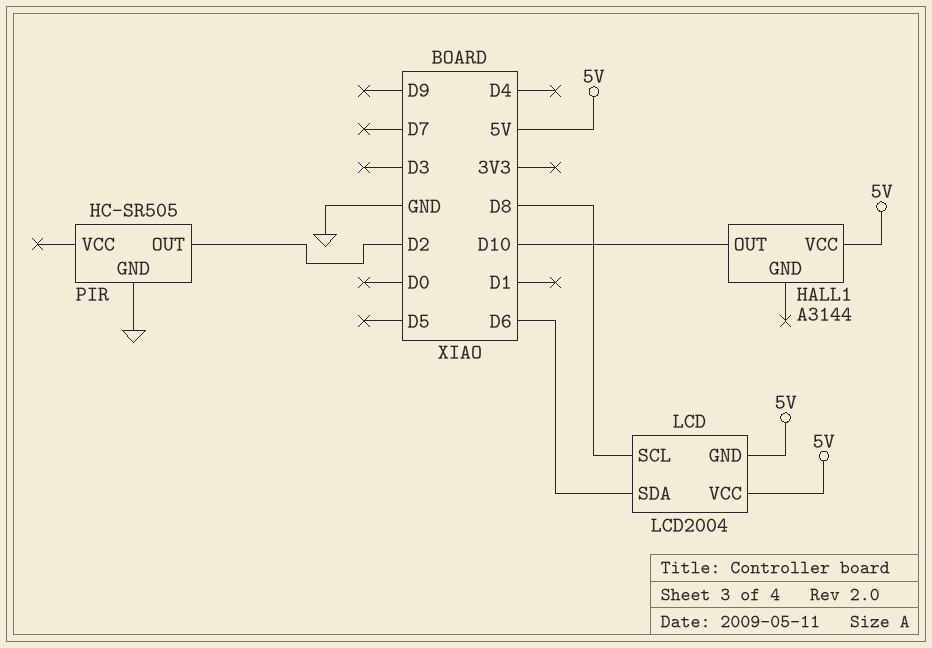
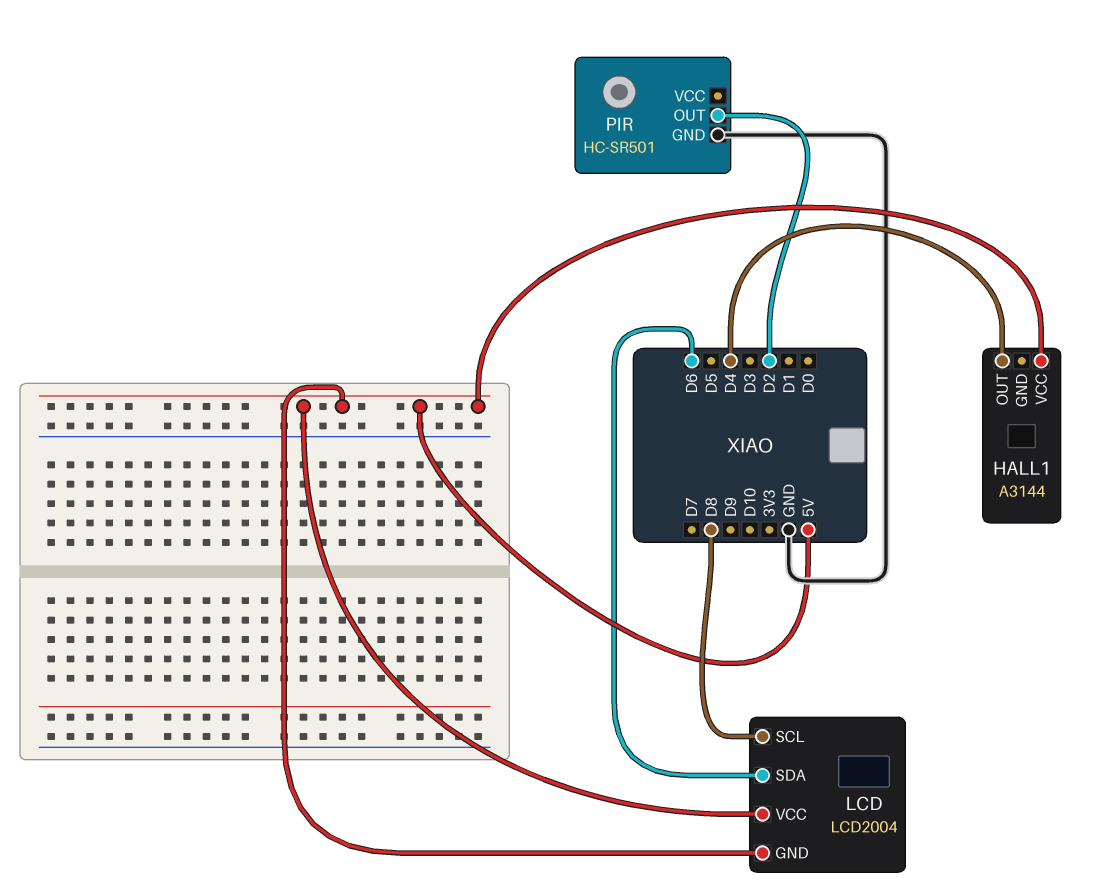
HALL1 pin OUT: D10 -> D4
PIR: HC-SR505 -> HC-SR501

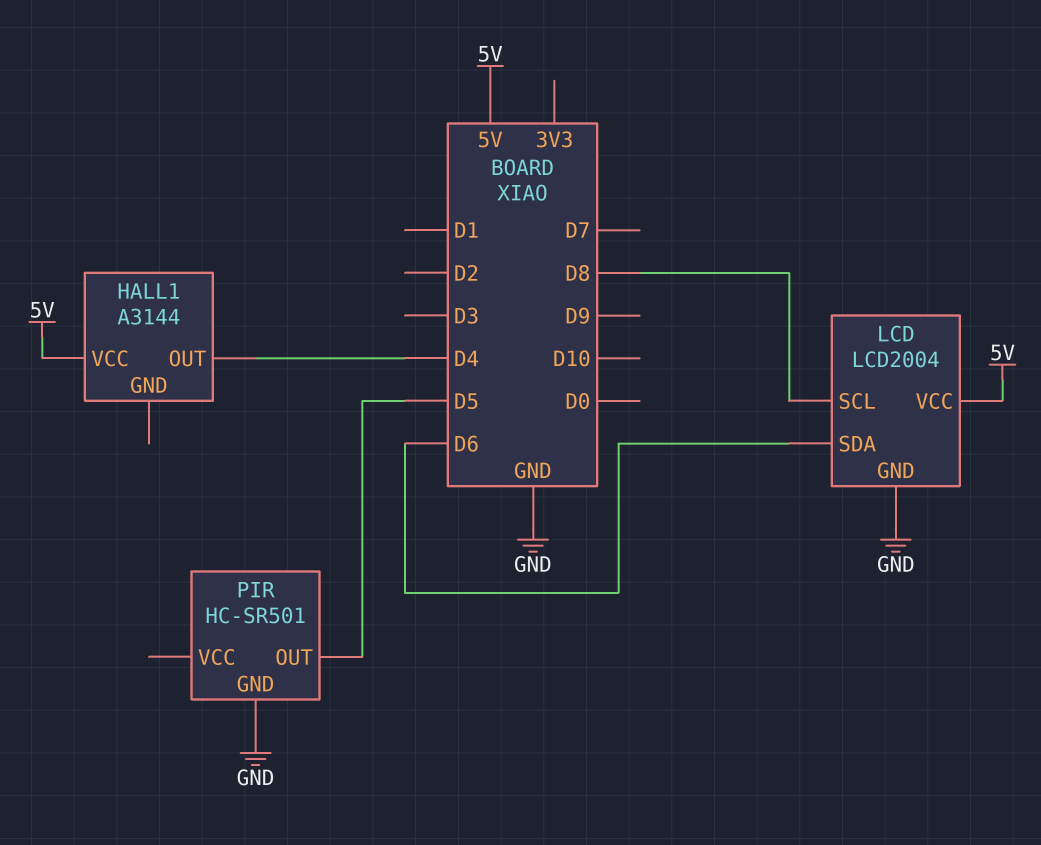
LCD pin GND: 5V -> GND
PIR pin OUT: D2 -> D5

